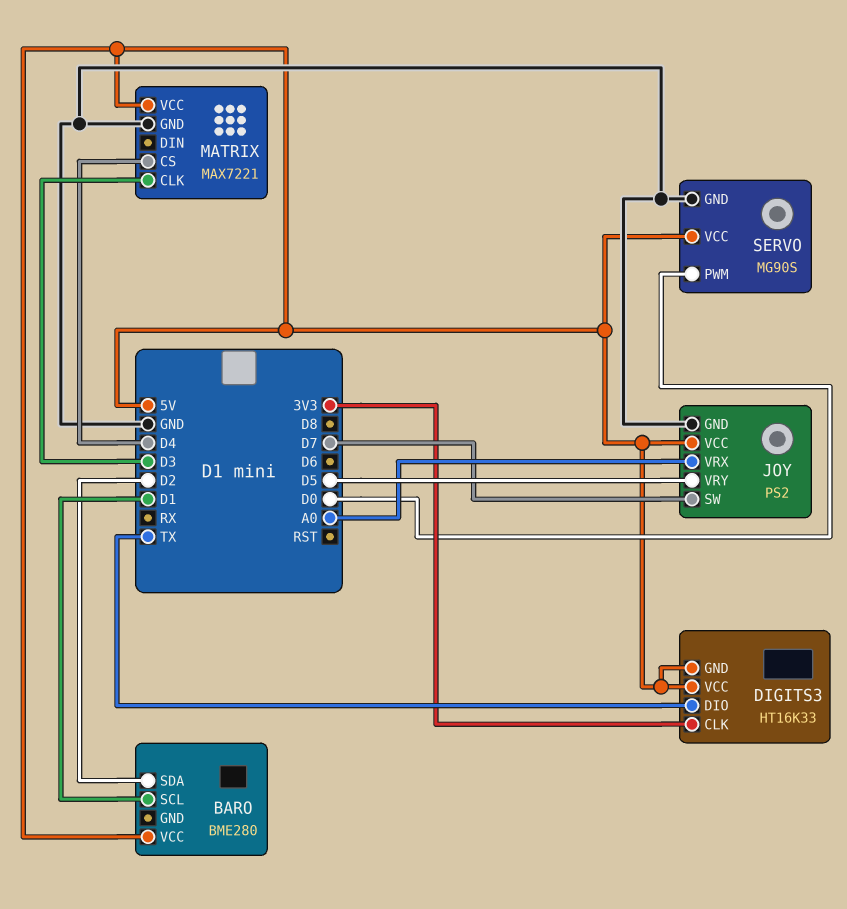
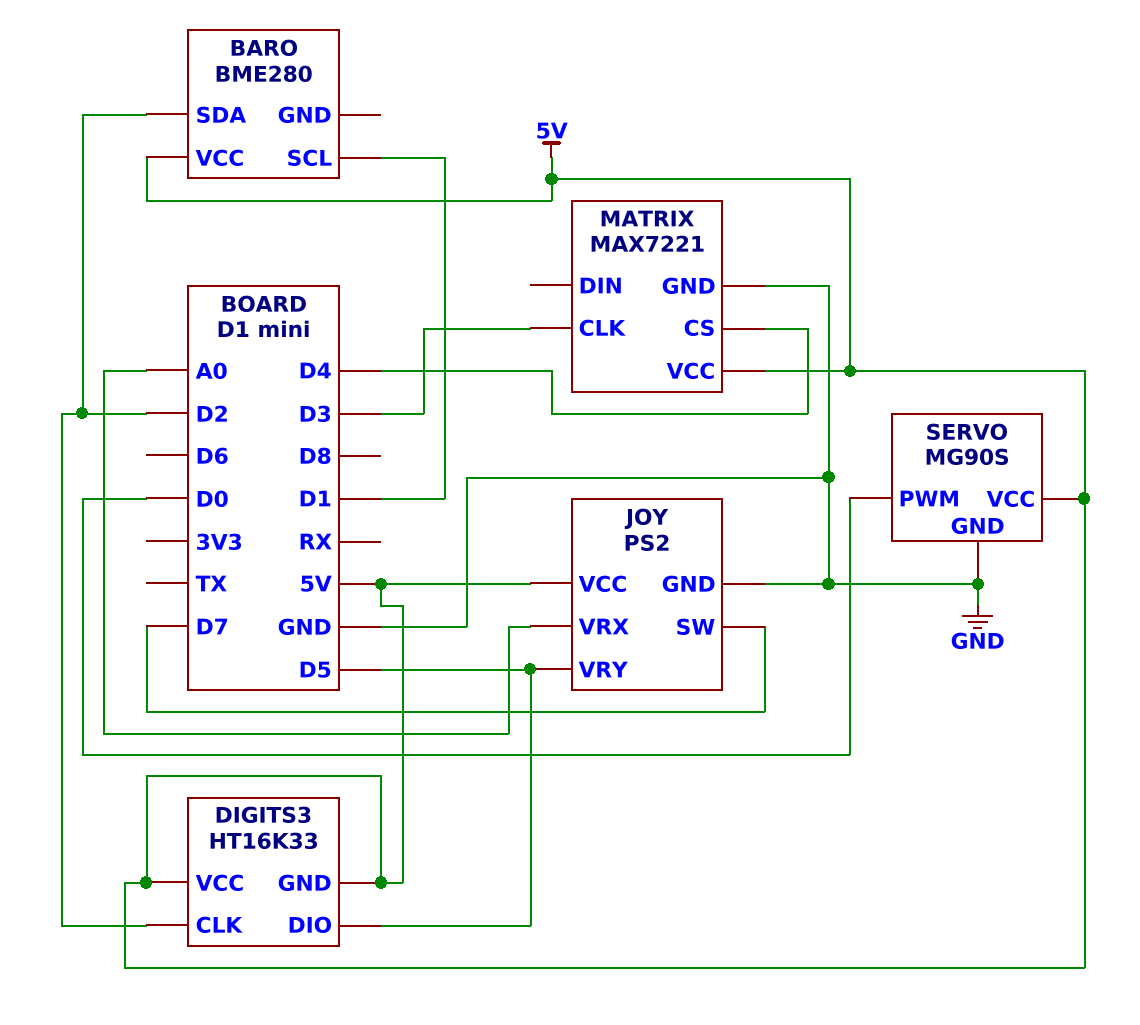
DIGITS3 pin CLK: 3V3 -> D2
DIGITS3 pin DIO: TX -> D5

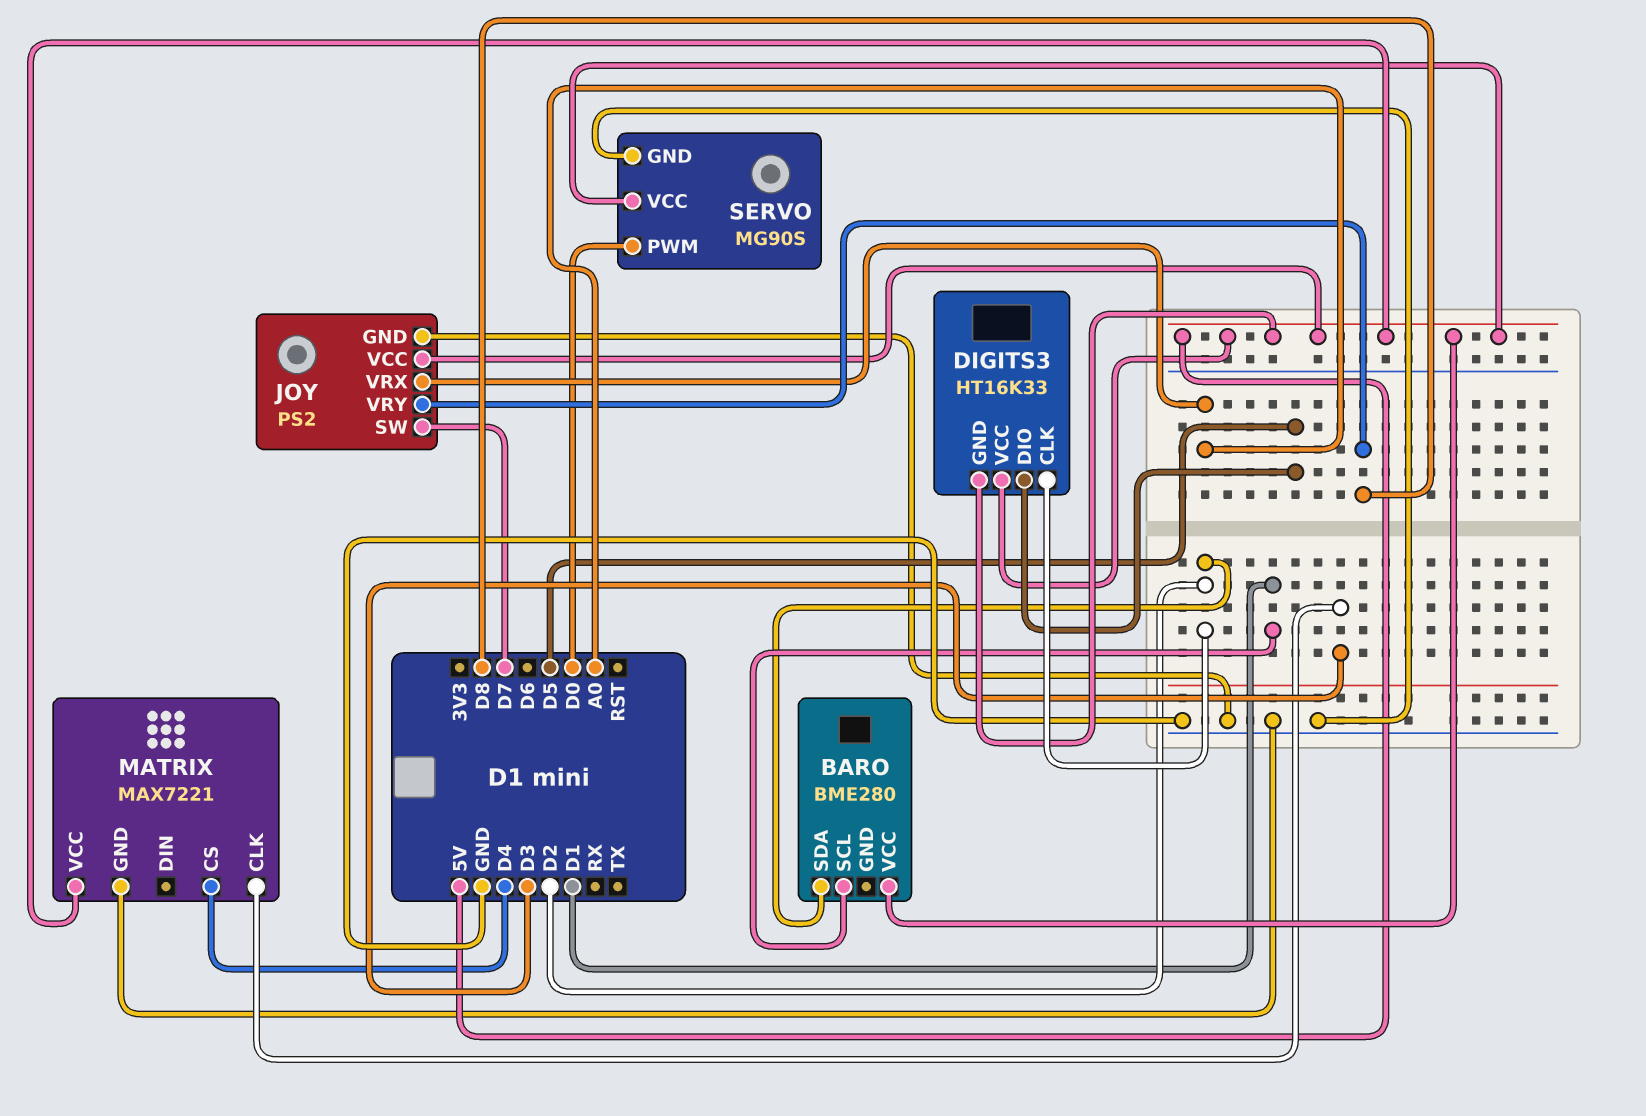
JOY pin VRY: D5 -> D8

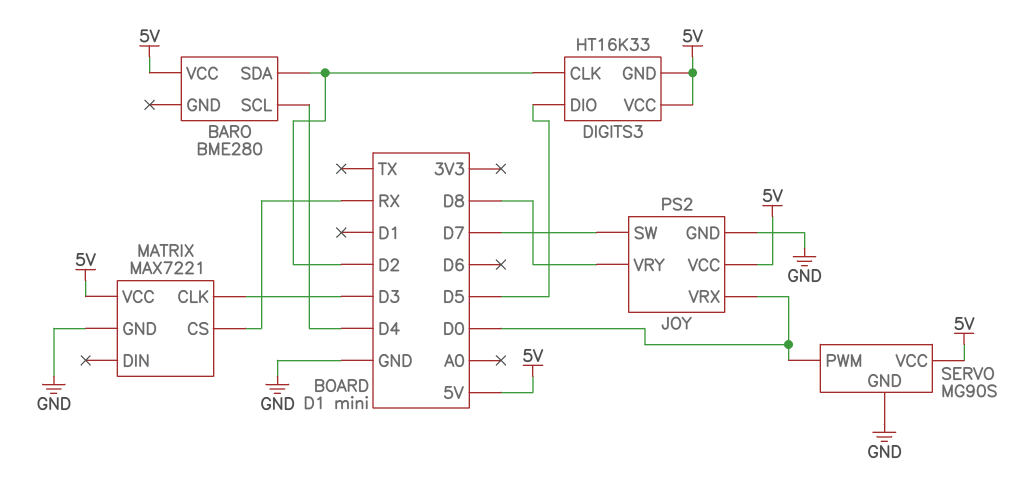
BARO pin SCL: D1 -> D4
JOY pin VRX: A0 -> D0
MATRIX pin CS: D4 -> RX

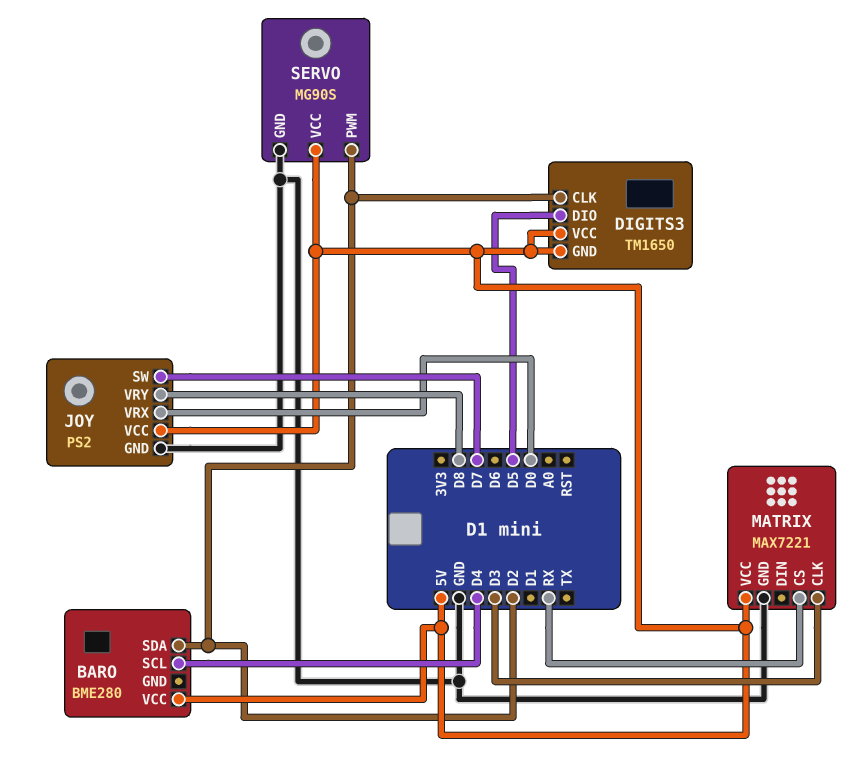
DIGITS3: HT16K33 -> TM1650
SERVO pin PWM: D0 -> D2

